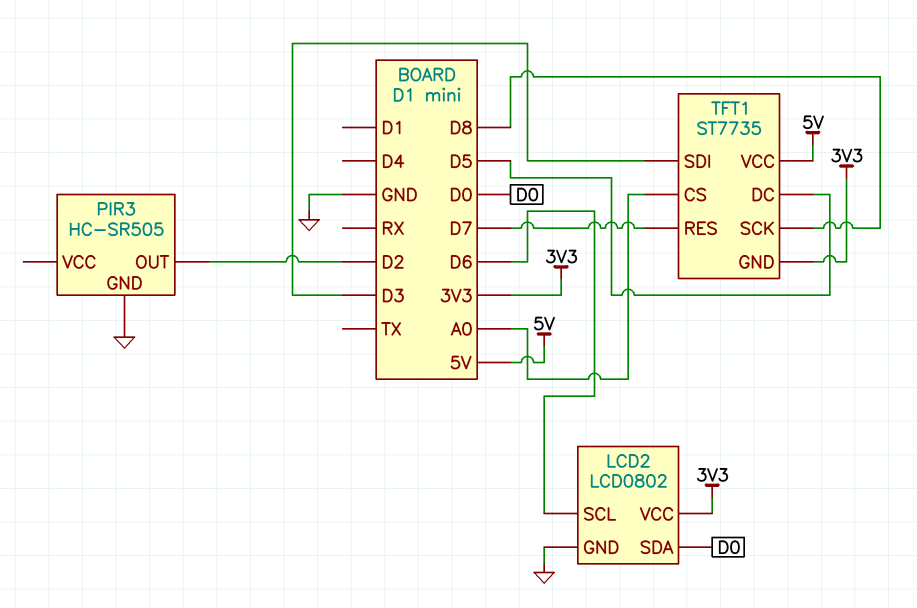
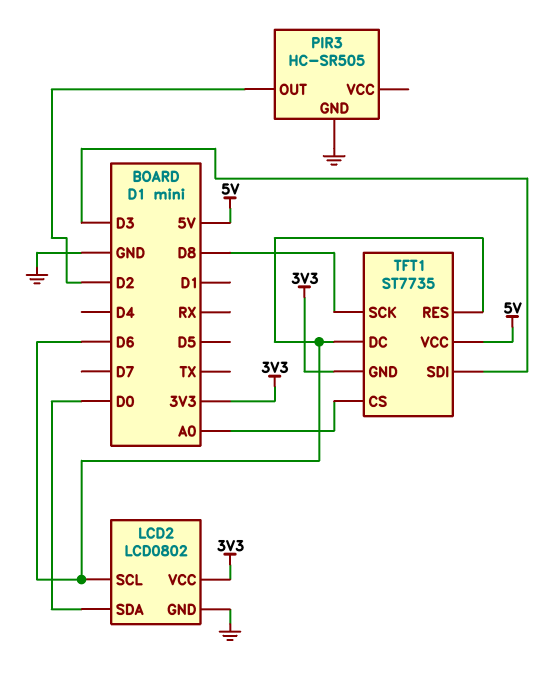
TFT1 pin DC: D5 -> D6
TFT1 pin RES: D7 -> D6

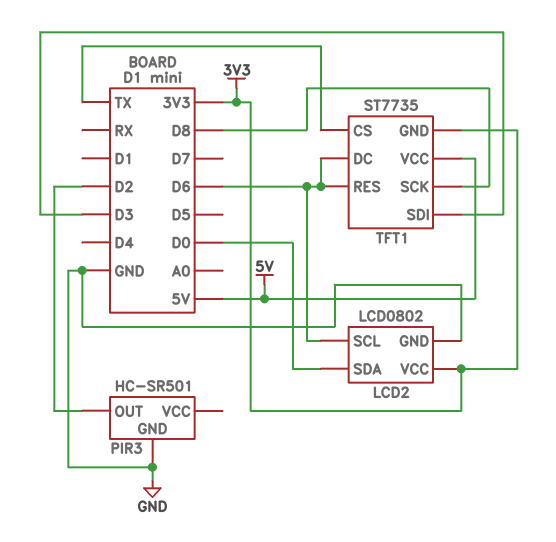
PIR3: HC-SR505 -> HC-SR501
TFT1 pin CS: A0 -> TX

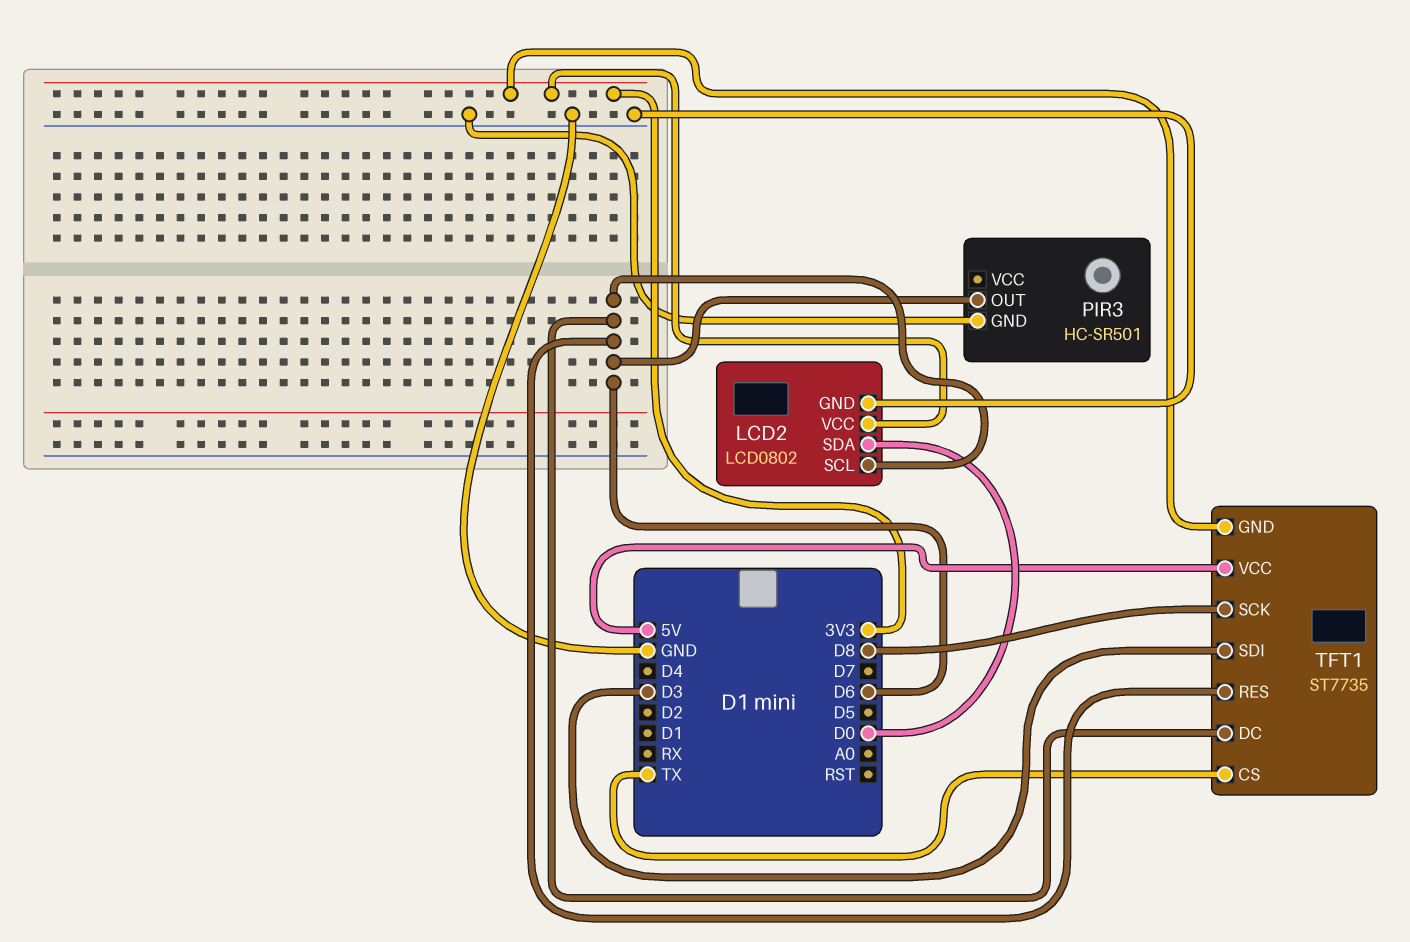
PIR3 pin OUT: D2 -> D6

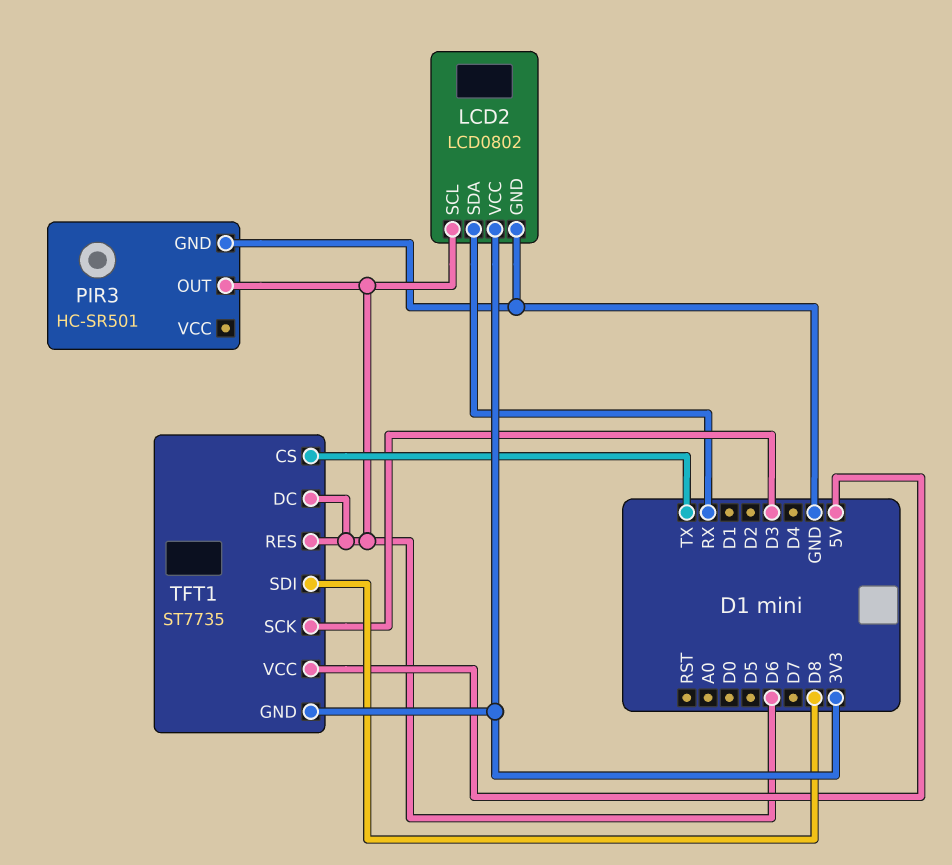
LCD2 pin SDA: D0 -> RX
TFT1 pin SCK: D8 -> D3
TFT1 pin SDI: D3 -> D8

